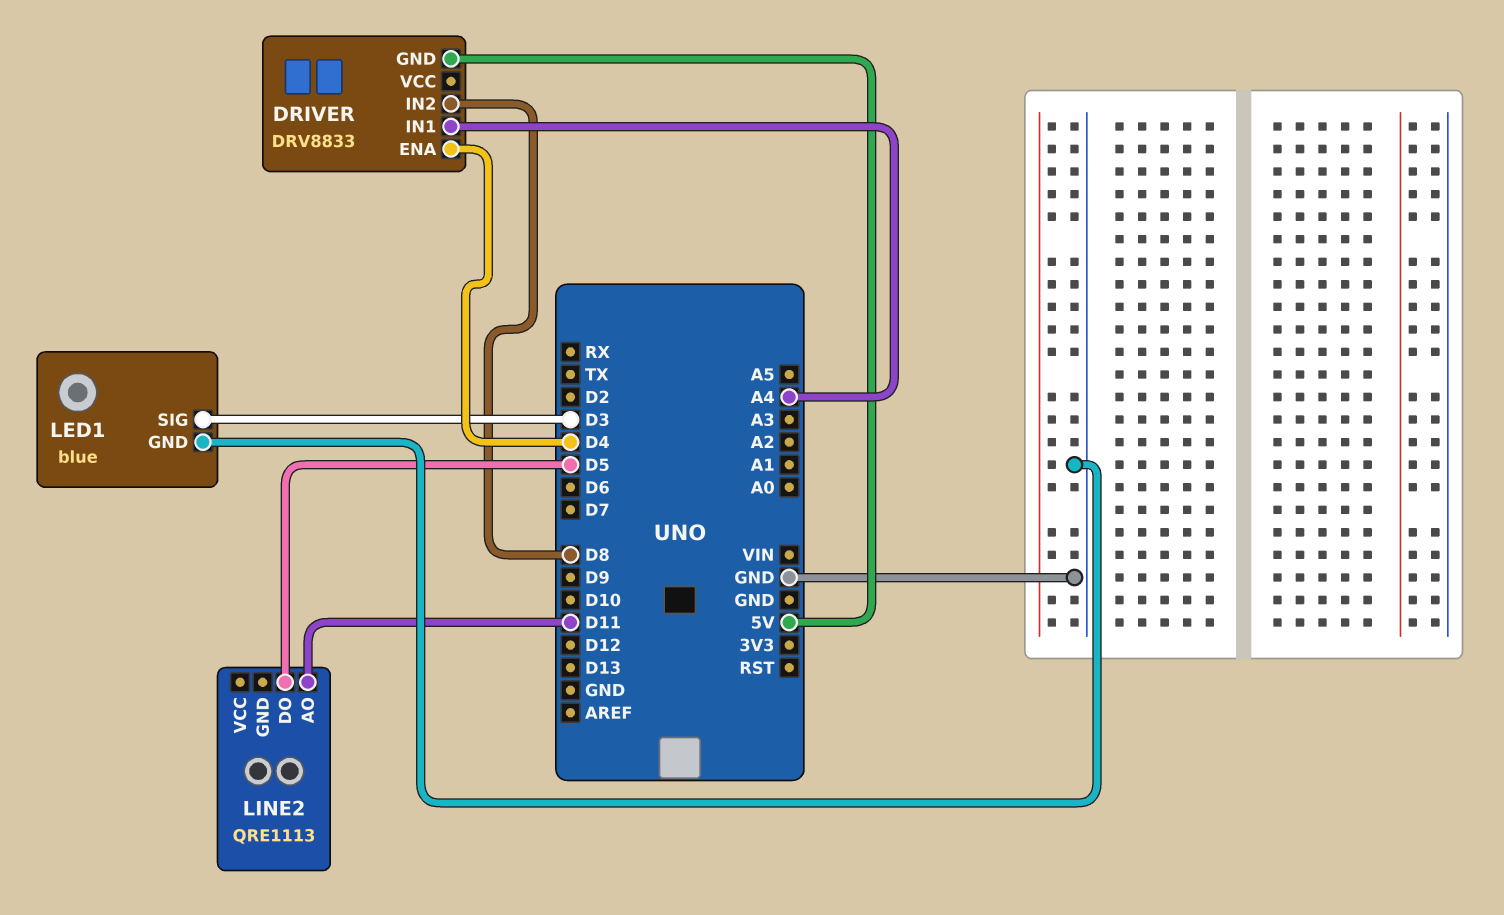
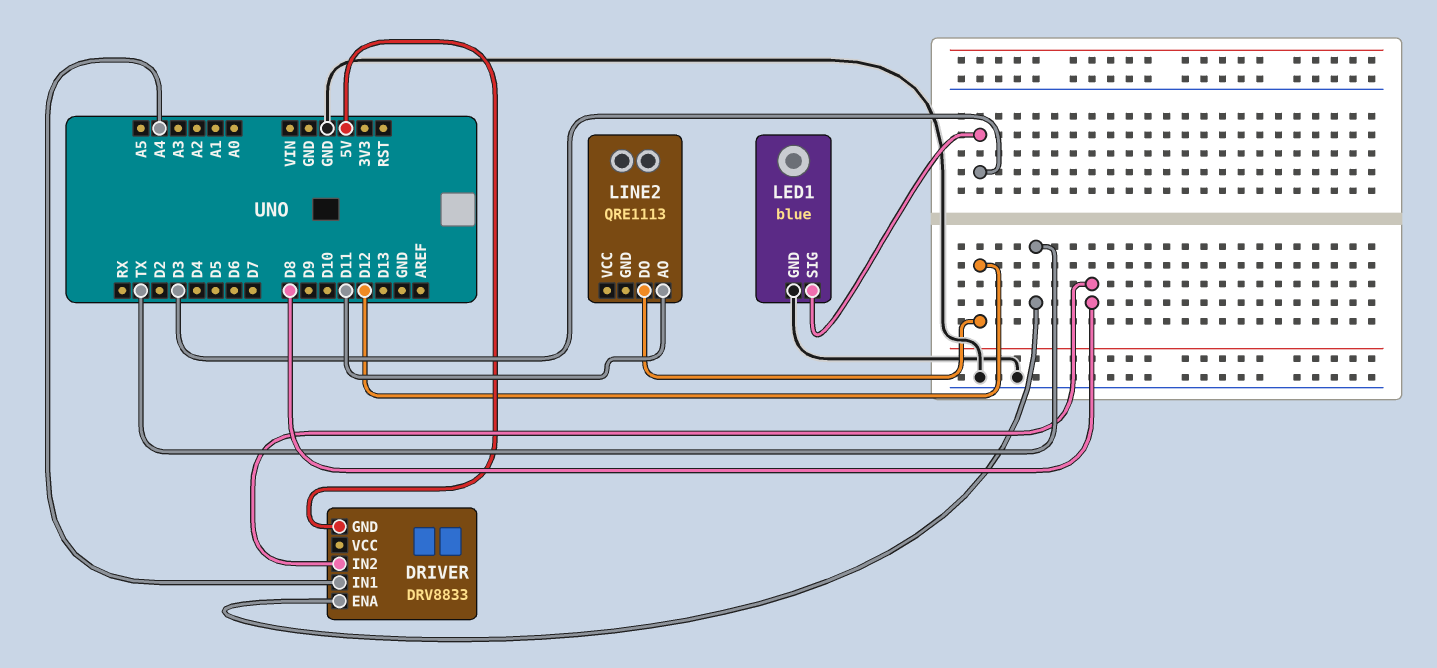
DRIVER pin ENA: D4 -> TX
LINE2 pin DO: D5 -> D12

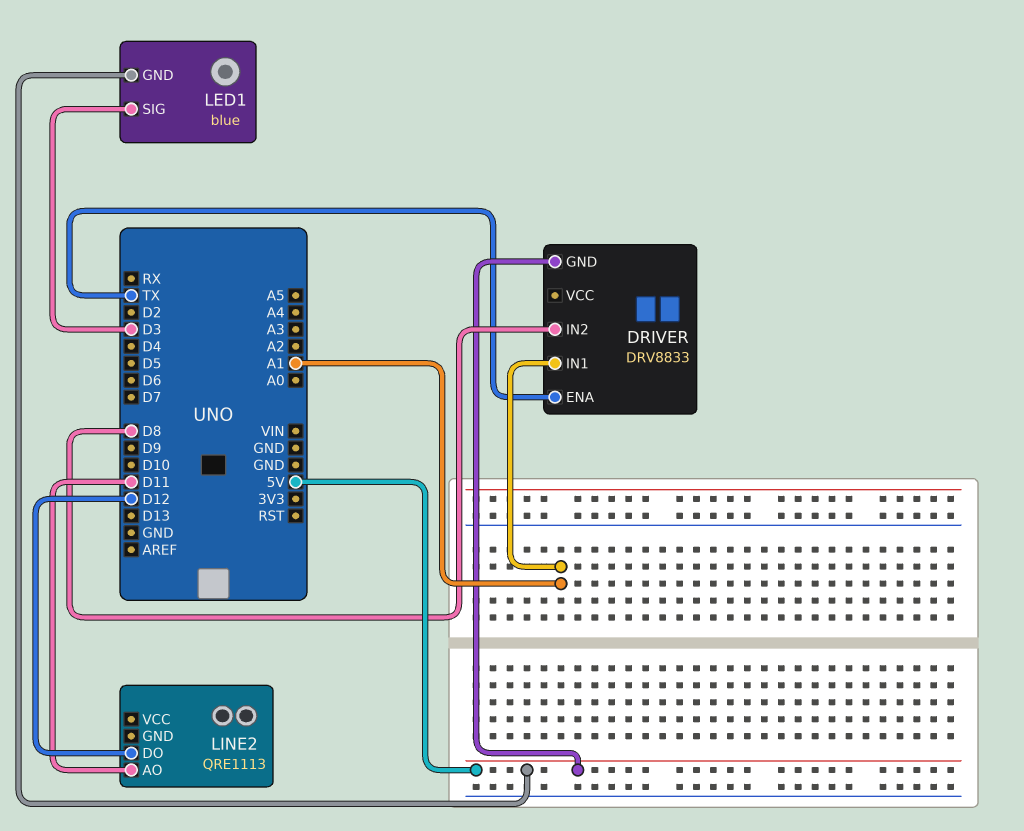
DRIVER pin IN1: A4 -> A1
LED1 pin GND: GND -> 5V

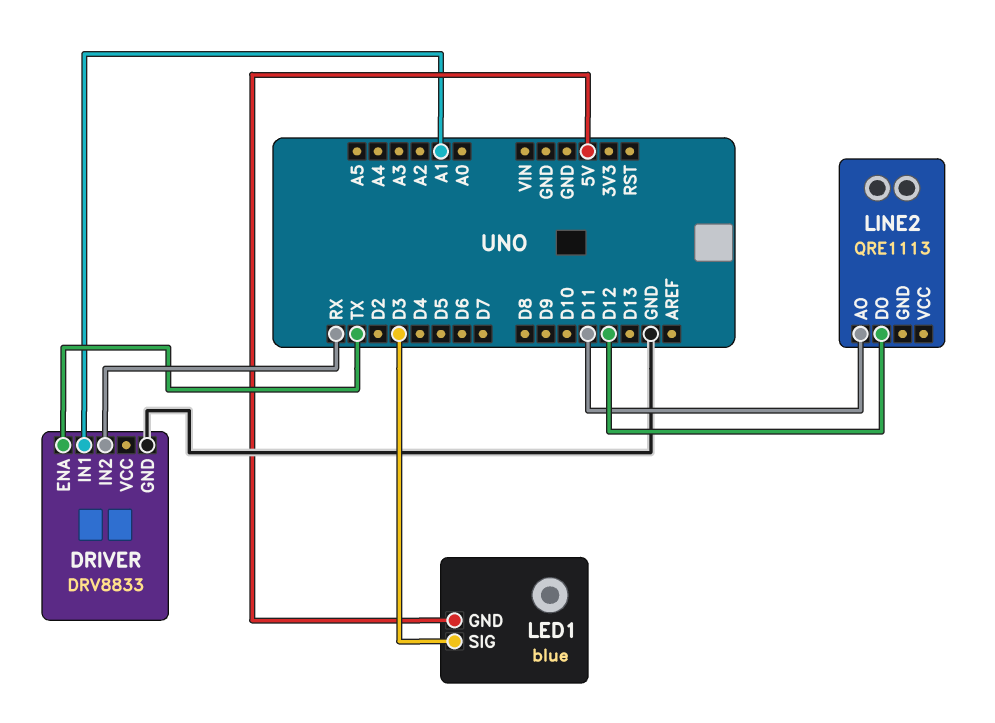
DRIVER pin GND: 5V -> GND
DRIVER pin IN2: D8 -> RX

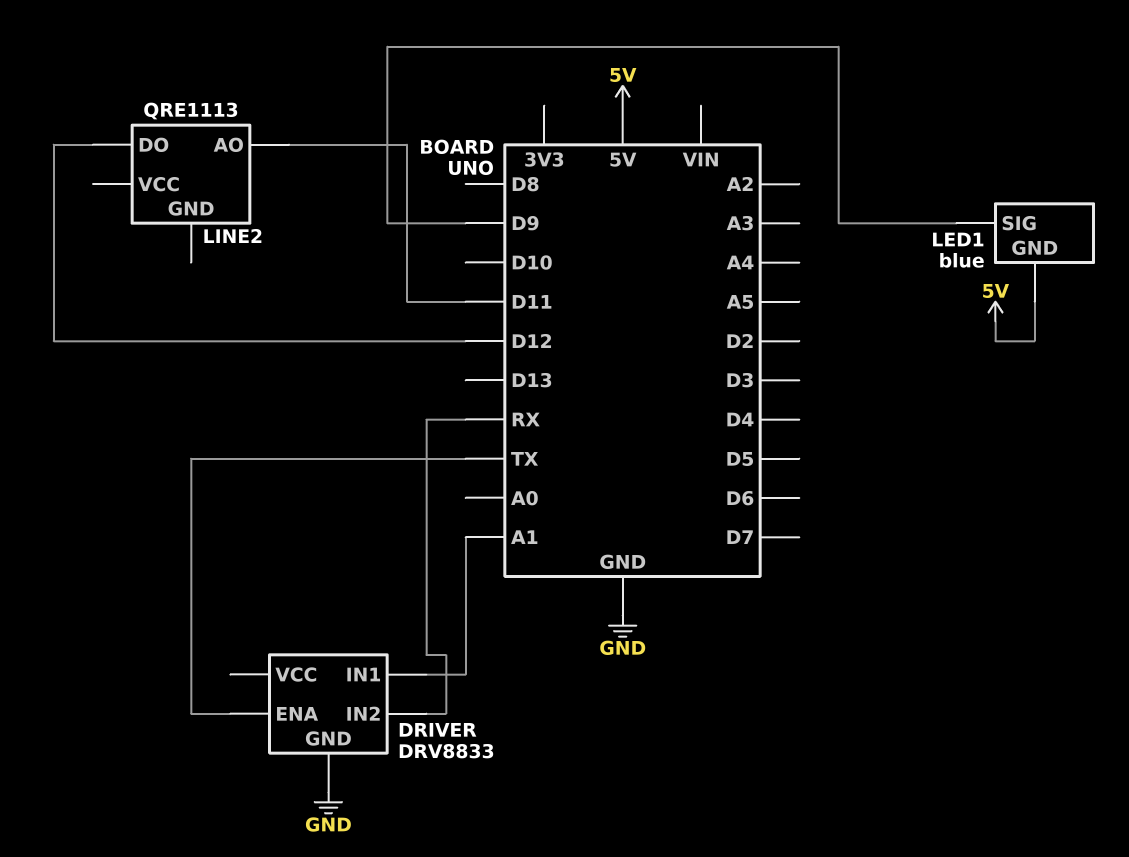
LED1 pin SIG: D3 -> D9

